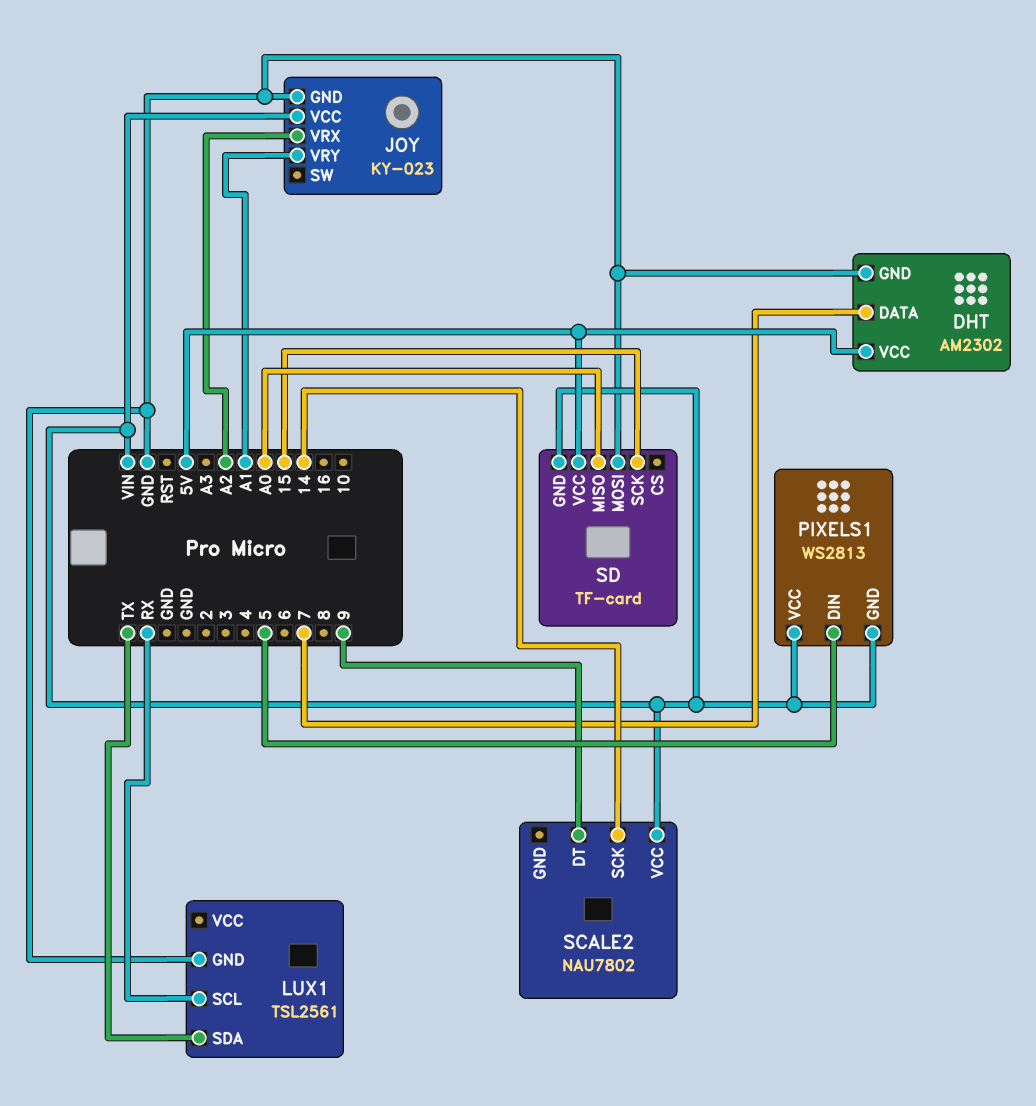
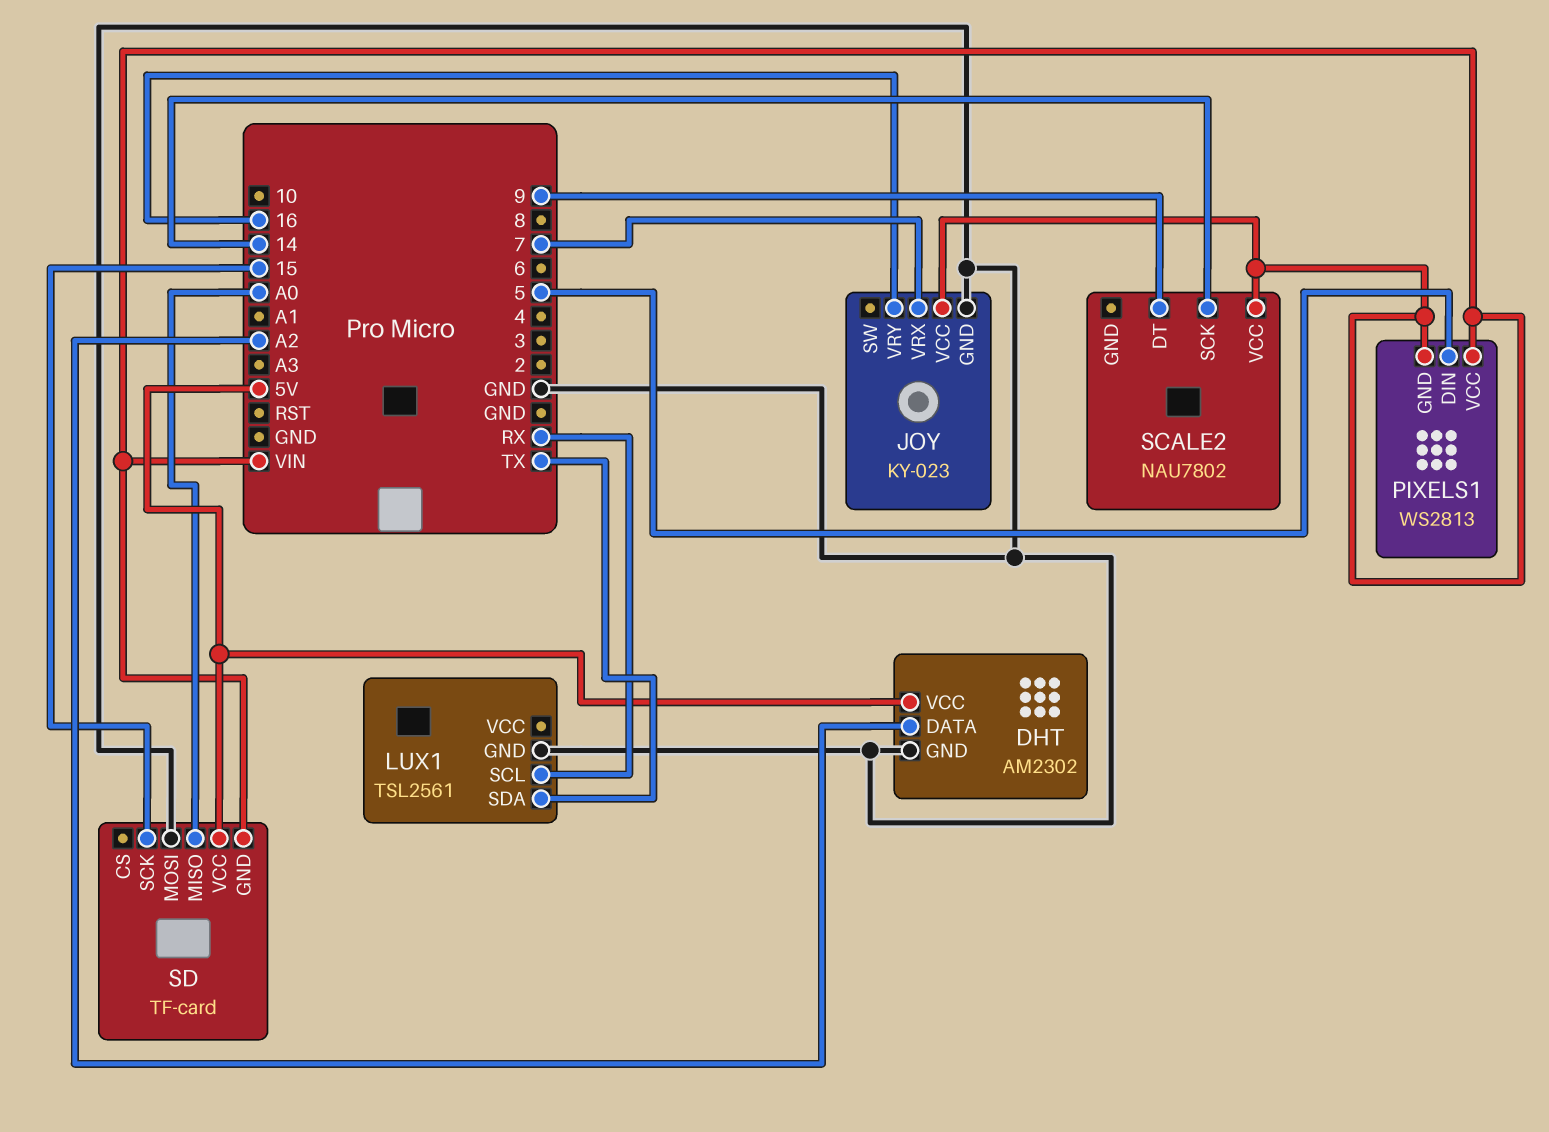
DHT pin DATA: 7 -> A2
JOY pin VRX: A2 -> 7
JOY pin VRY: A1 -> 16

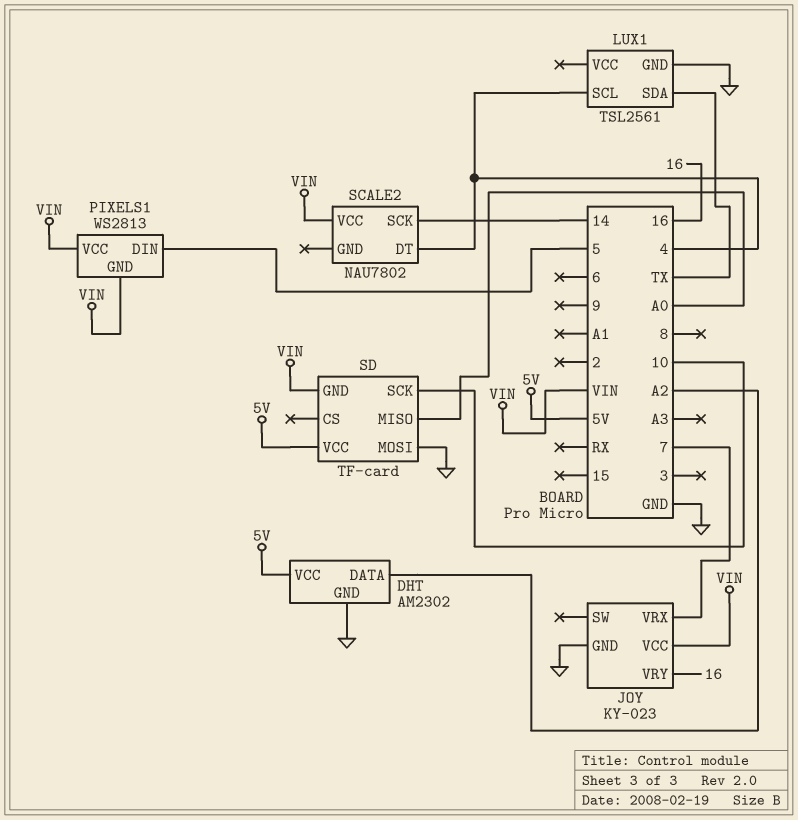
LUX1 pin SCL: RX -> 4
SCALE2 pin DT: 9 -> 4
SD pin SCK: 15 -> 10

